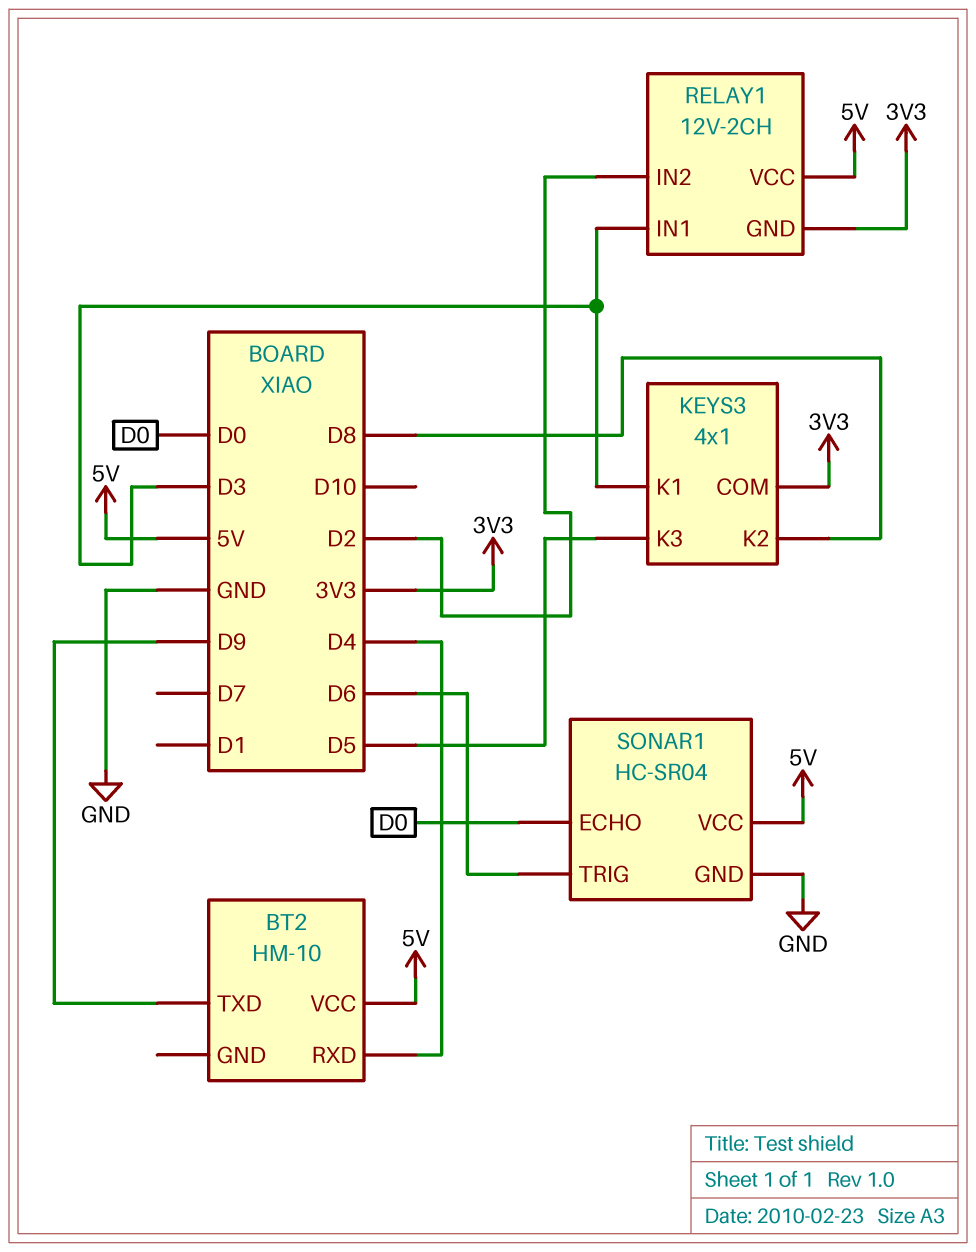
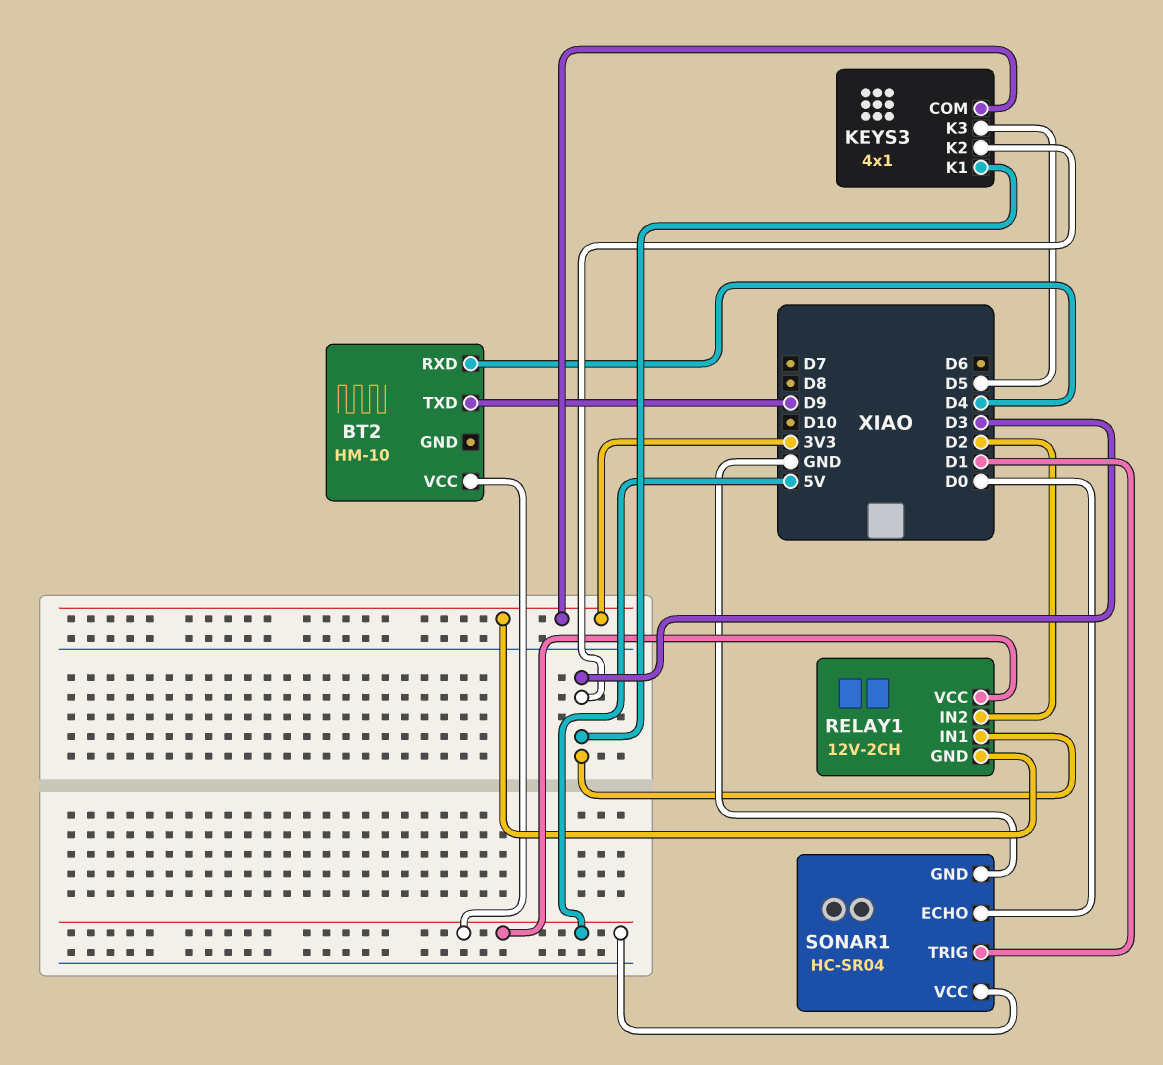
KEYS3 pin K2: D8 -> D3
SONAR1 pin TRIG: D6 -> D1

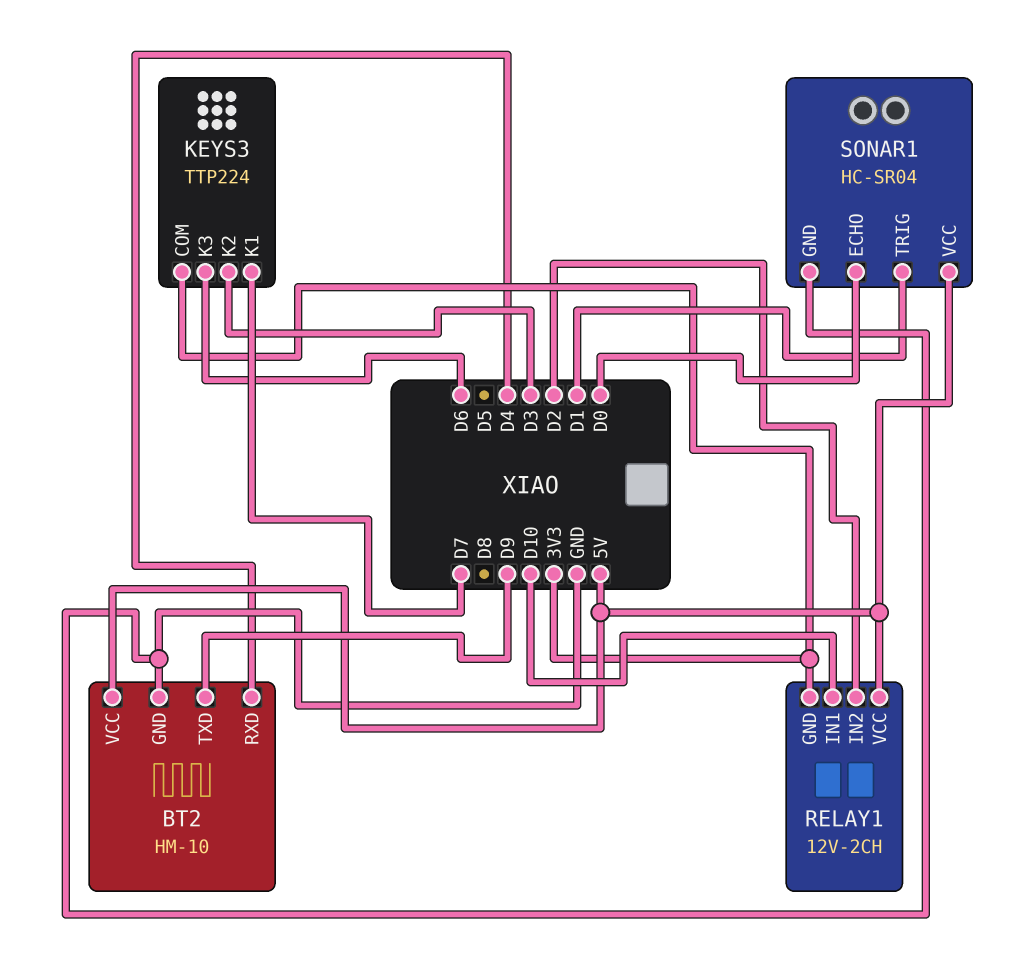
BT2 pin GND: none -> GND
KEYS3: 4x1 -> TTP224
KEYS3 pin K1: D3 -> D7
KEYS3 pin K3: D5 -> D6
RELAY1 pin IN1: D3 -> D10

